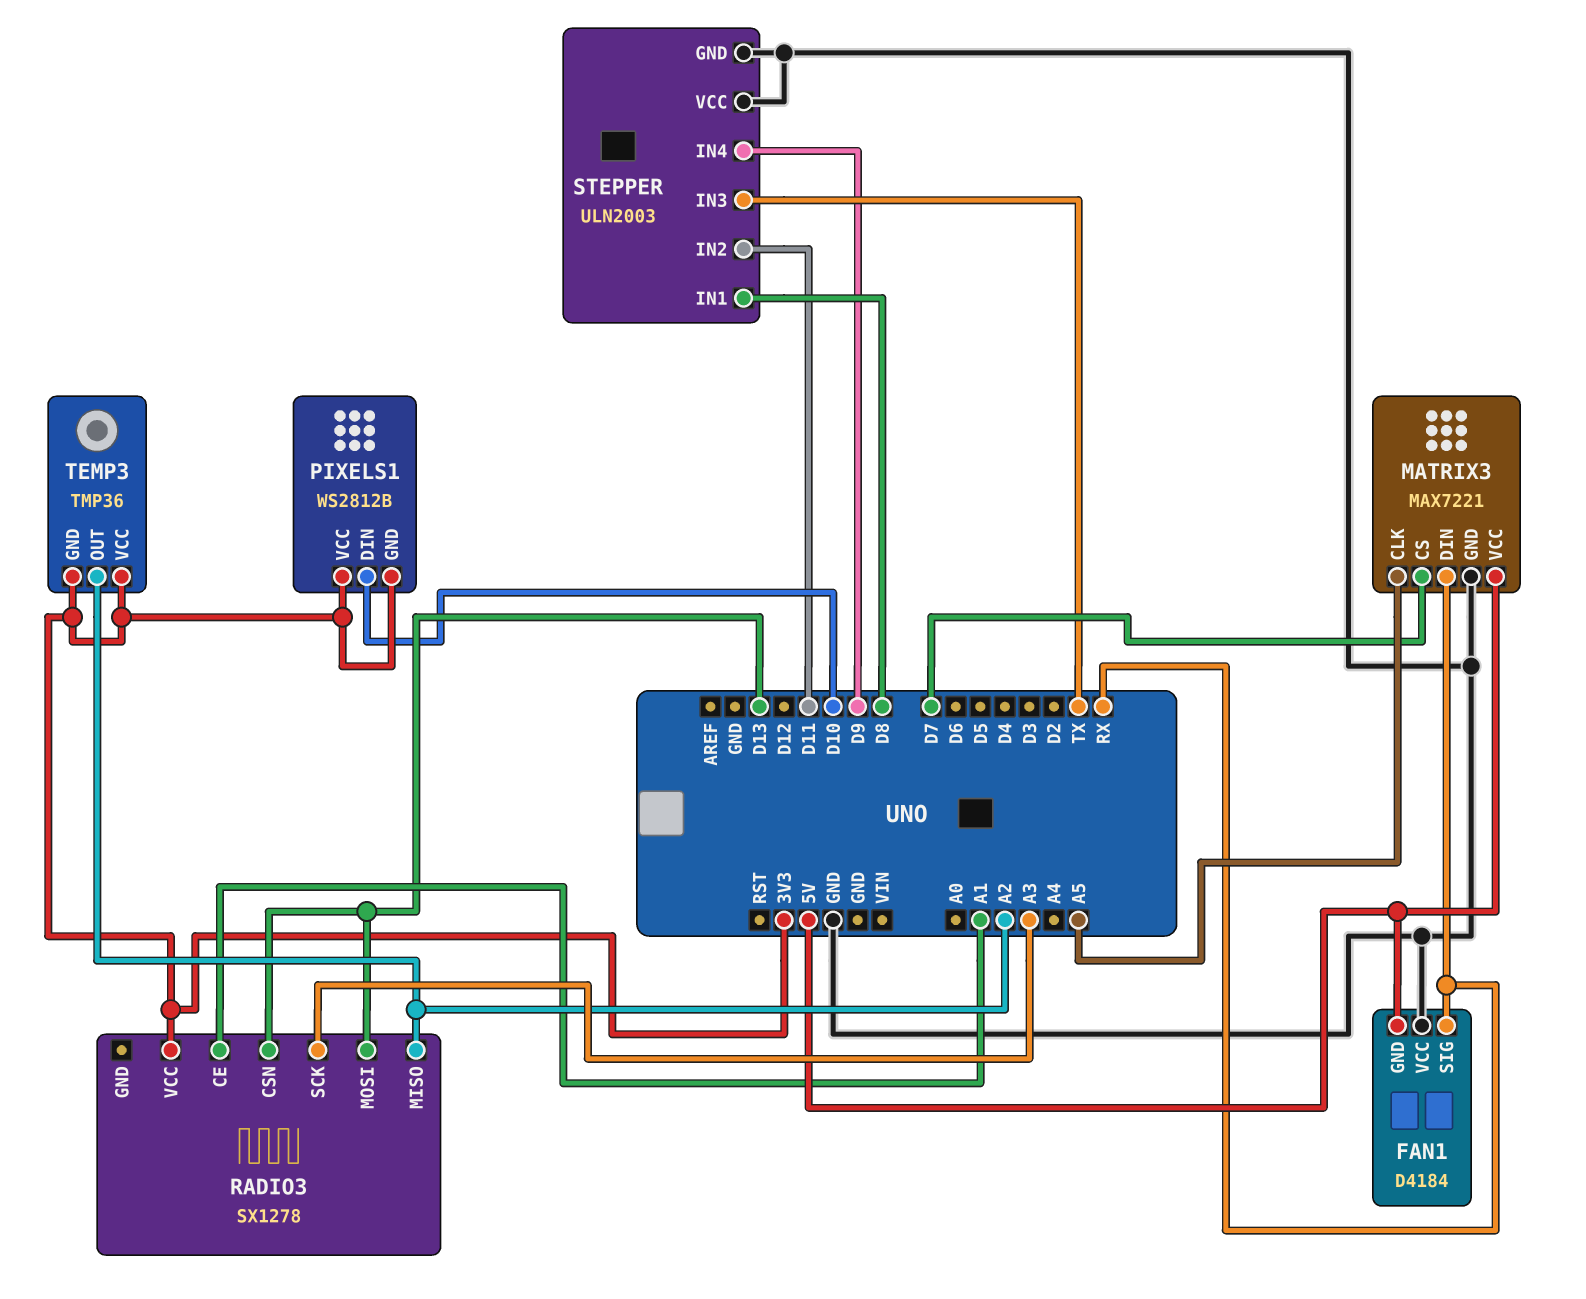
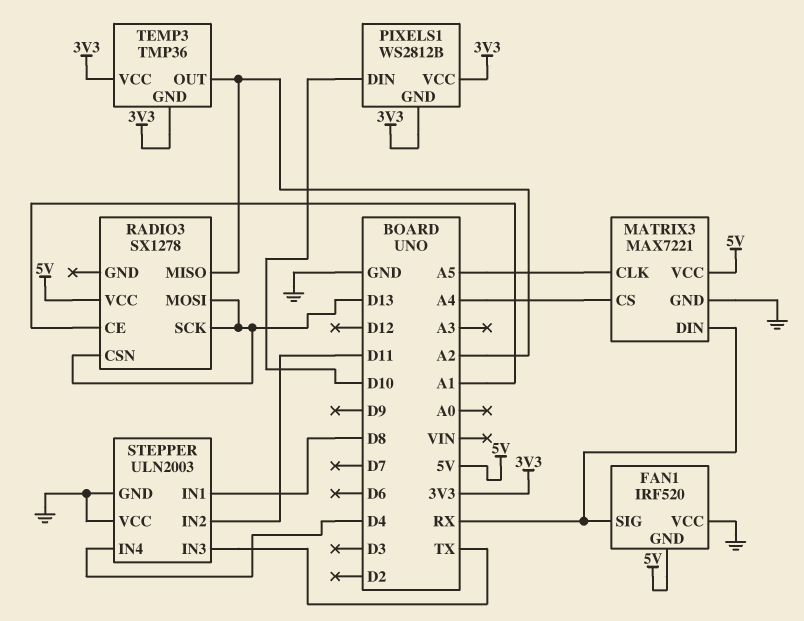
FAN1: D4184 -> IRF520
MATRIX3 pin CS: D7 -> A4
RADIO3 pin SCK: A3 -> D13
RADIO3 pin VCC: 3V3 -> 5V
STEPPER pin IN4: D9 -> D4

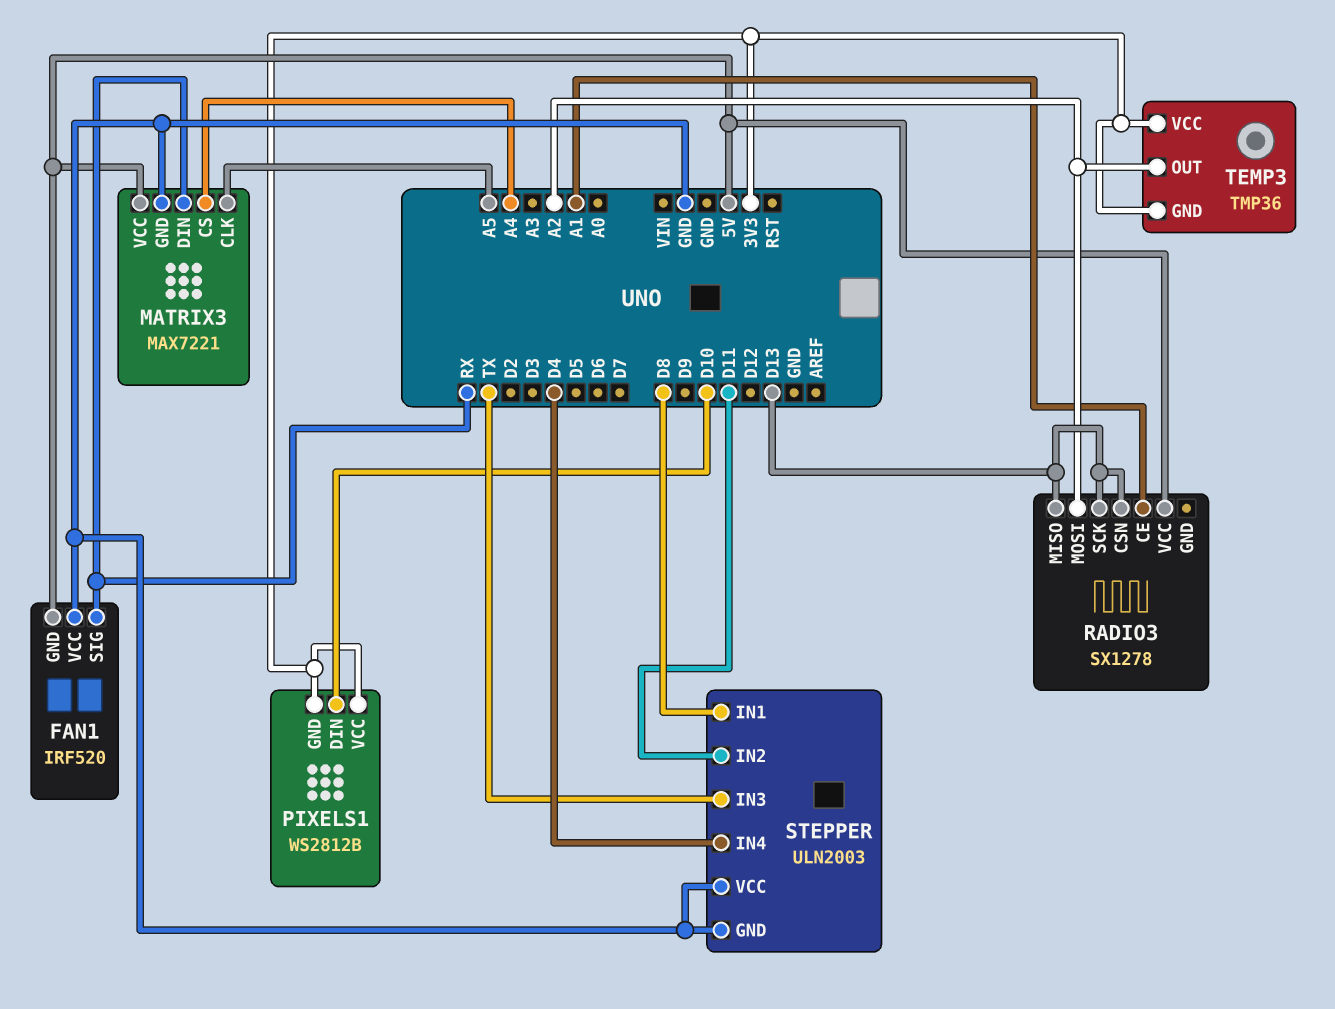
RADIO3 pin MISO: A2 -> D13
RADIO3 pin MOSI: D13 -> A2

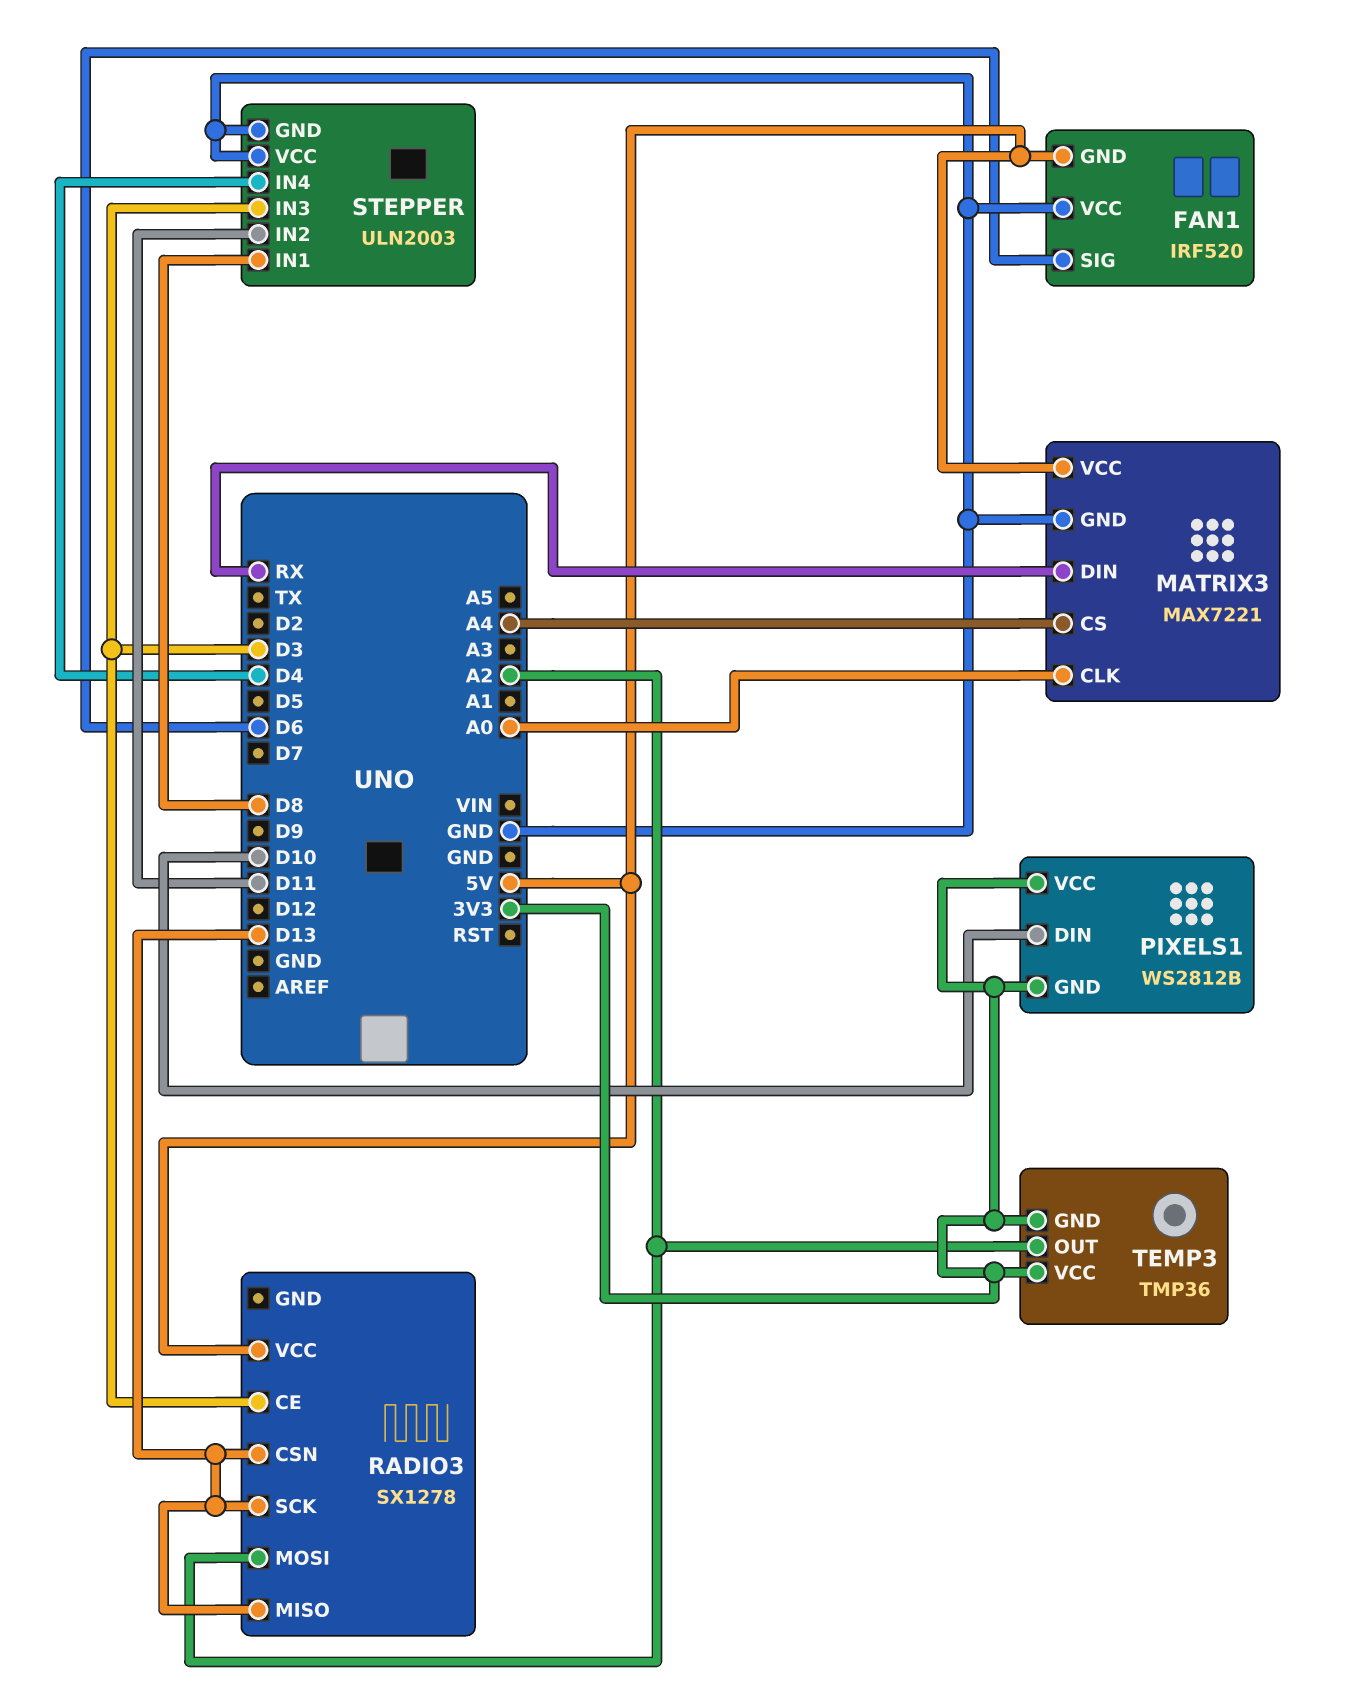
FAN1 pin SIG: RX -> D6
MATRIX3 pin CLK: A5 -> A0
RADIO3 pin CE: A1 -> D3
STEPPER pin IN3: TX -> D3

